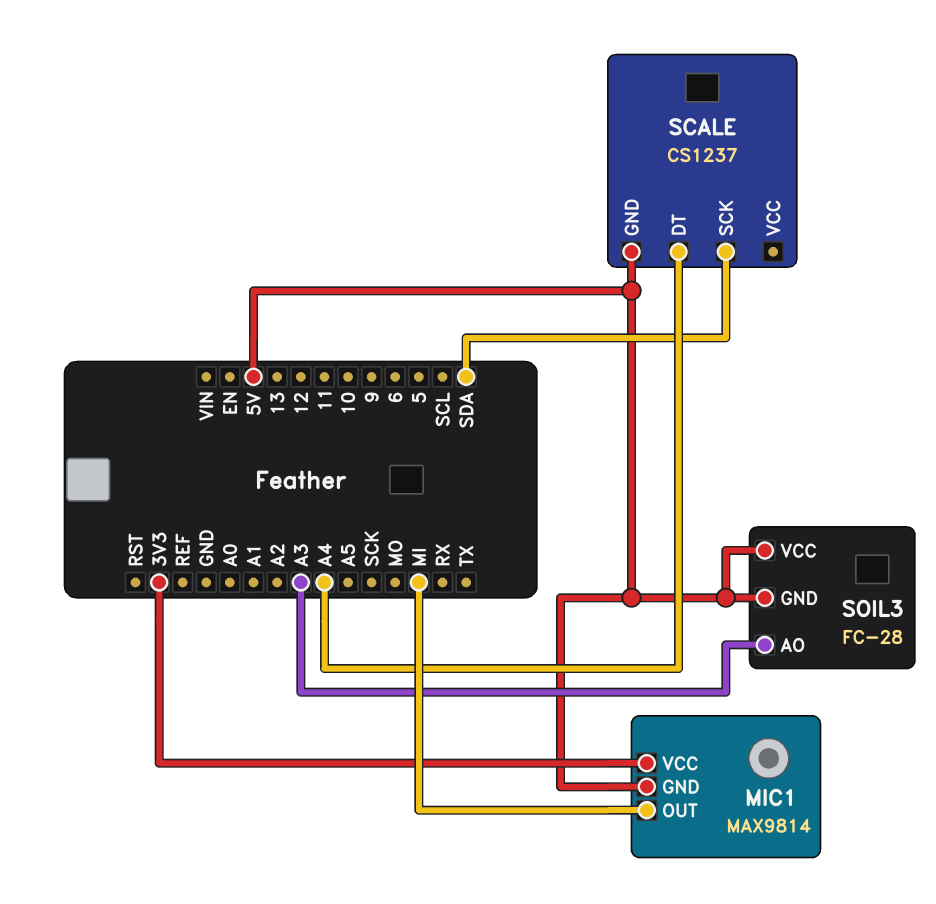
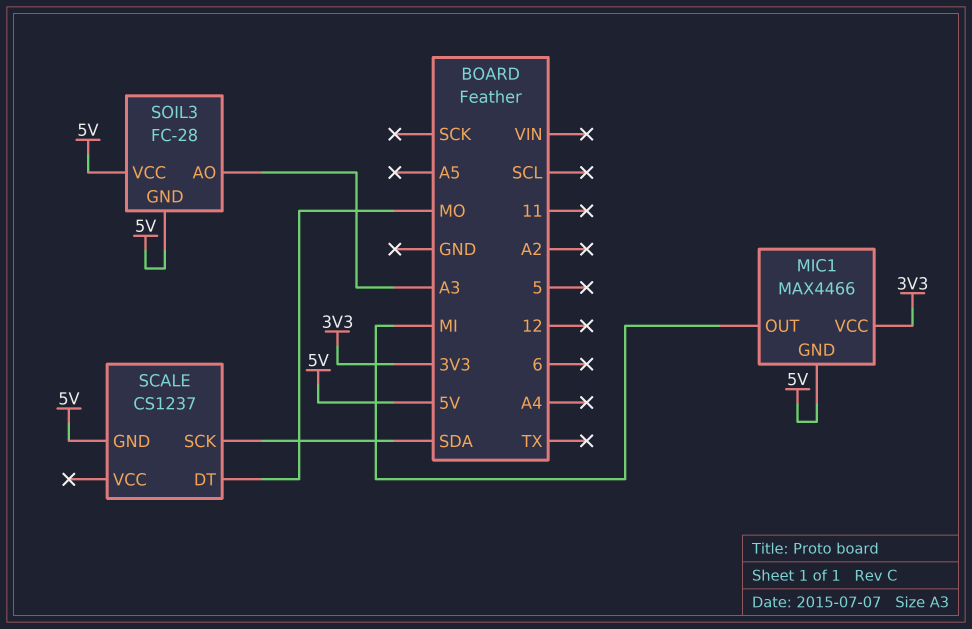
MIC1: MAX9814 -> MAX4466
SCALE pin DT: A4 -> MO

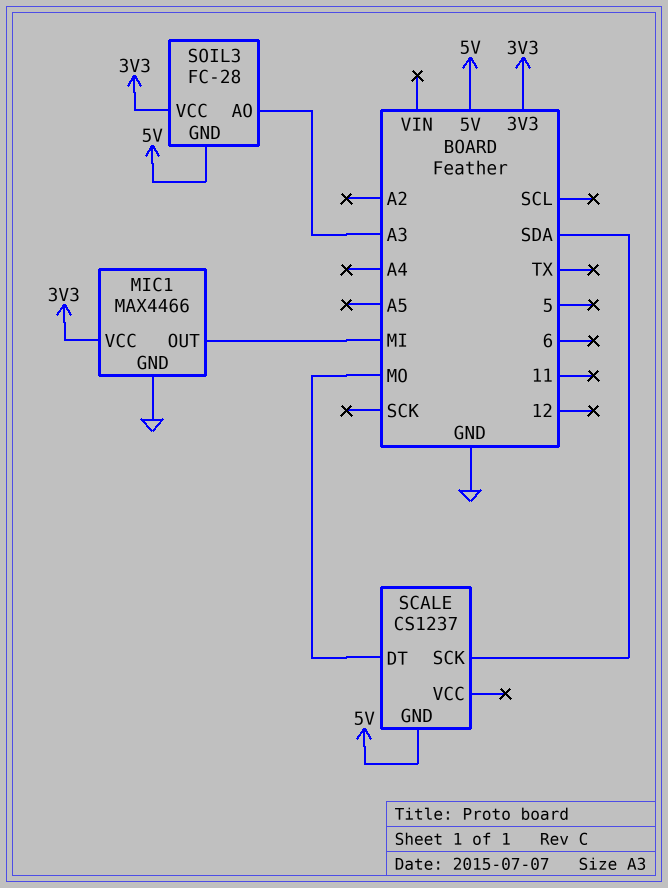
MIC1 pin GND: 5V -> GND
SOIL3 pin VCC: 5V -> 3V3

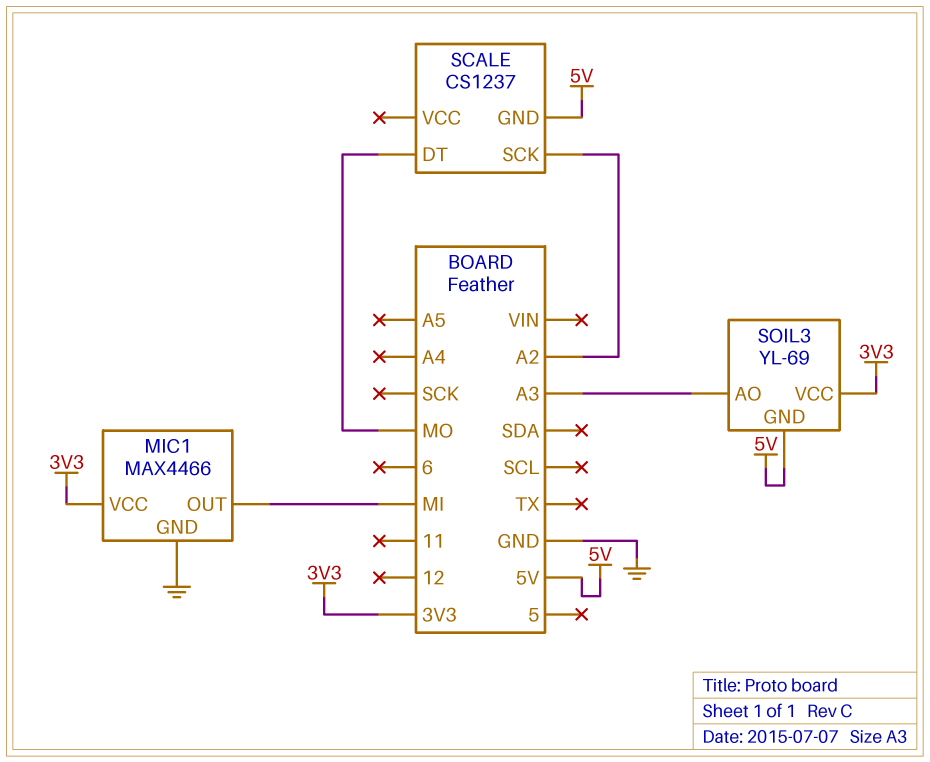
SCALE pin SCK: SDA -> A2
SOIL3: FC-28 -> YL-69

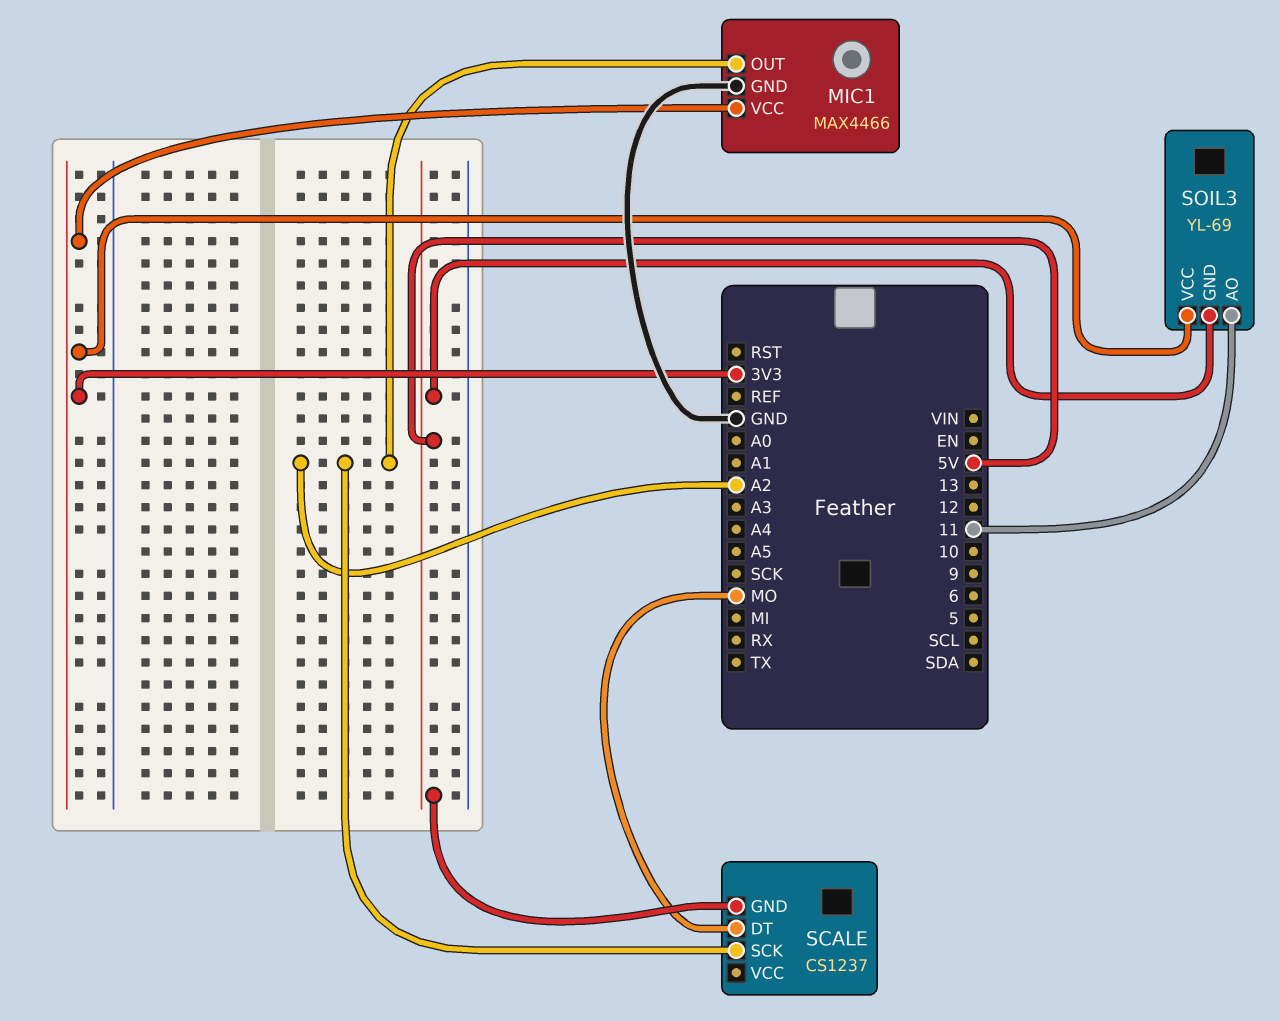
MIC1 pin OUT: MI -> A2
SOIL3 pin AO: A3 -> 11

